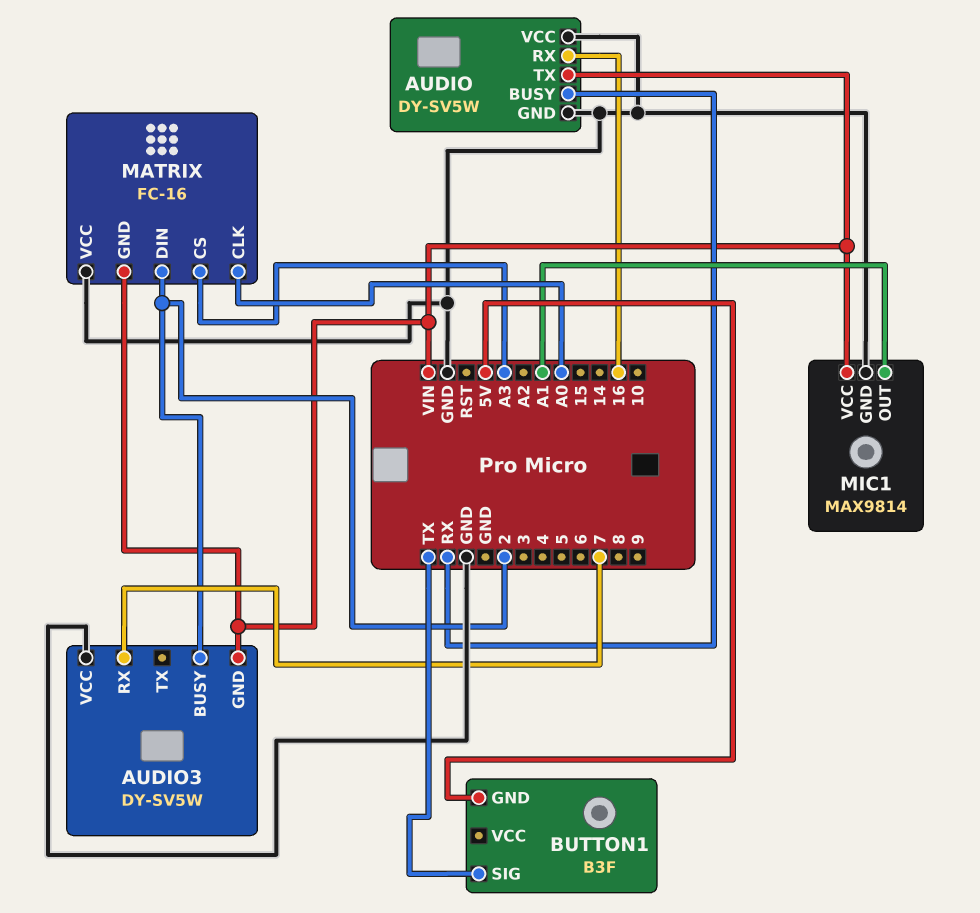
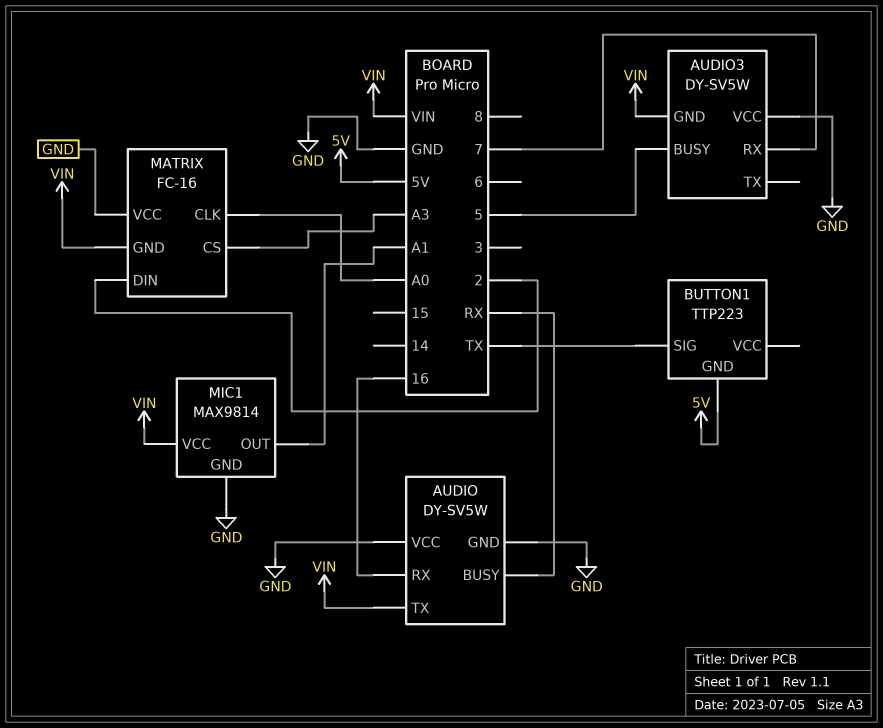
AUDIO3 pin BUSY: 2 -> 5
BUTTON1: B3F -> TTP223

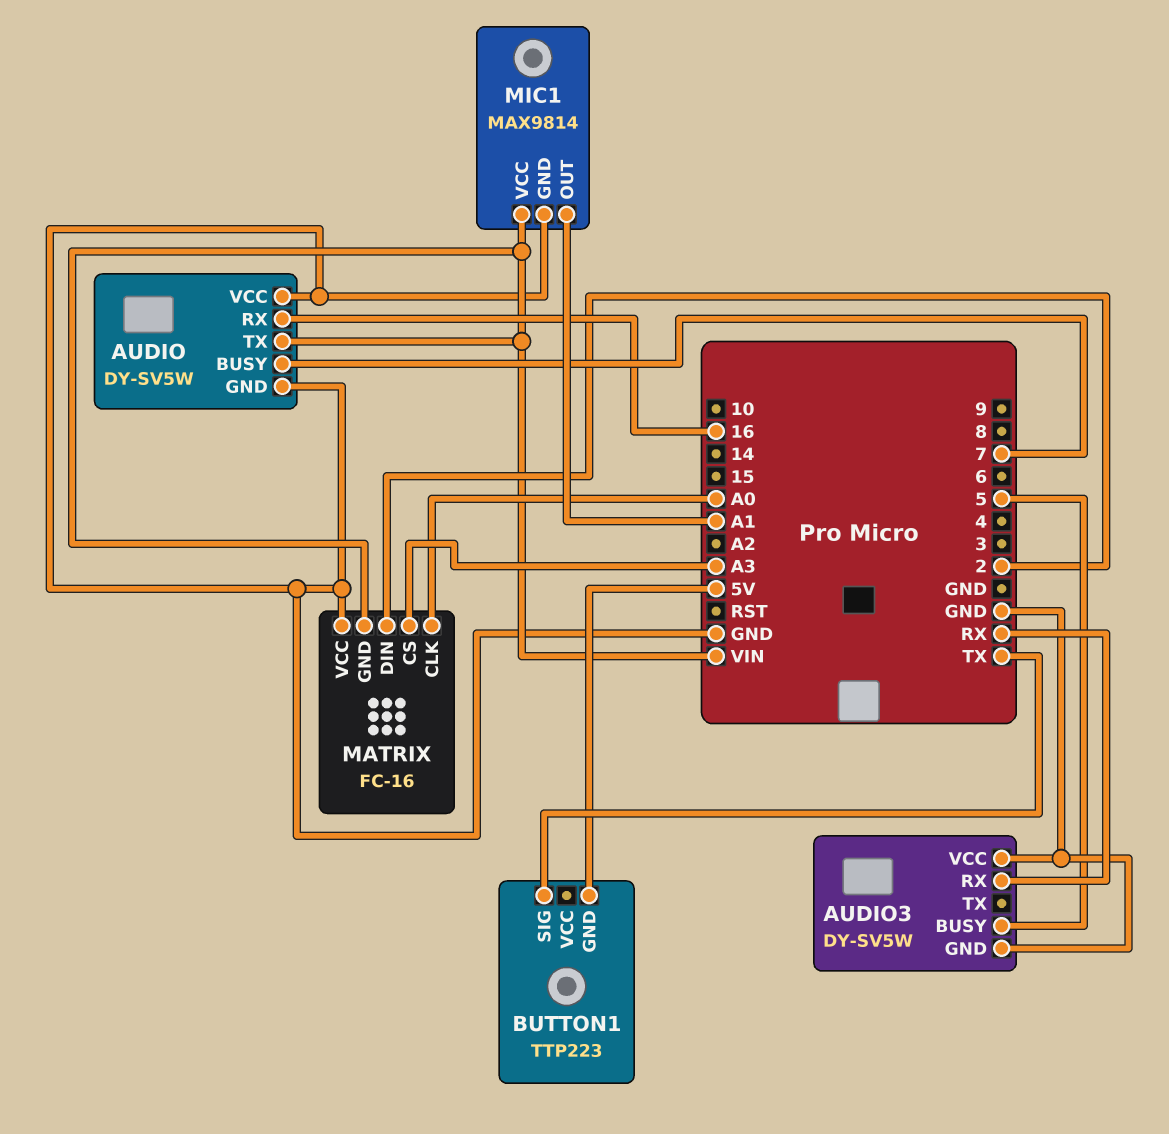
AUDIO pin BUSY: RX -> 7
AUDIO3 pin GND: VIN -> GND
AUDIO3 pin RX: 7 -> RX

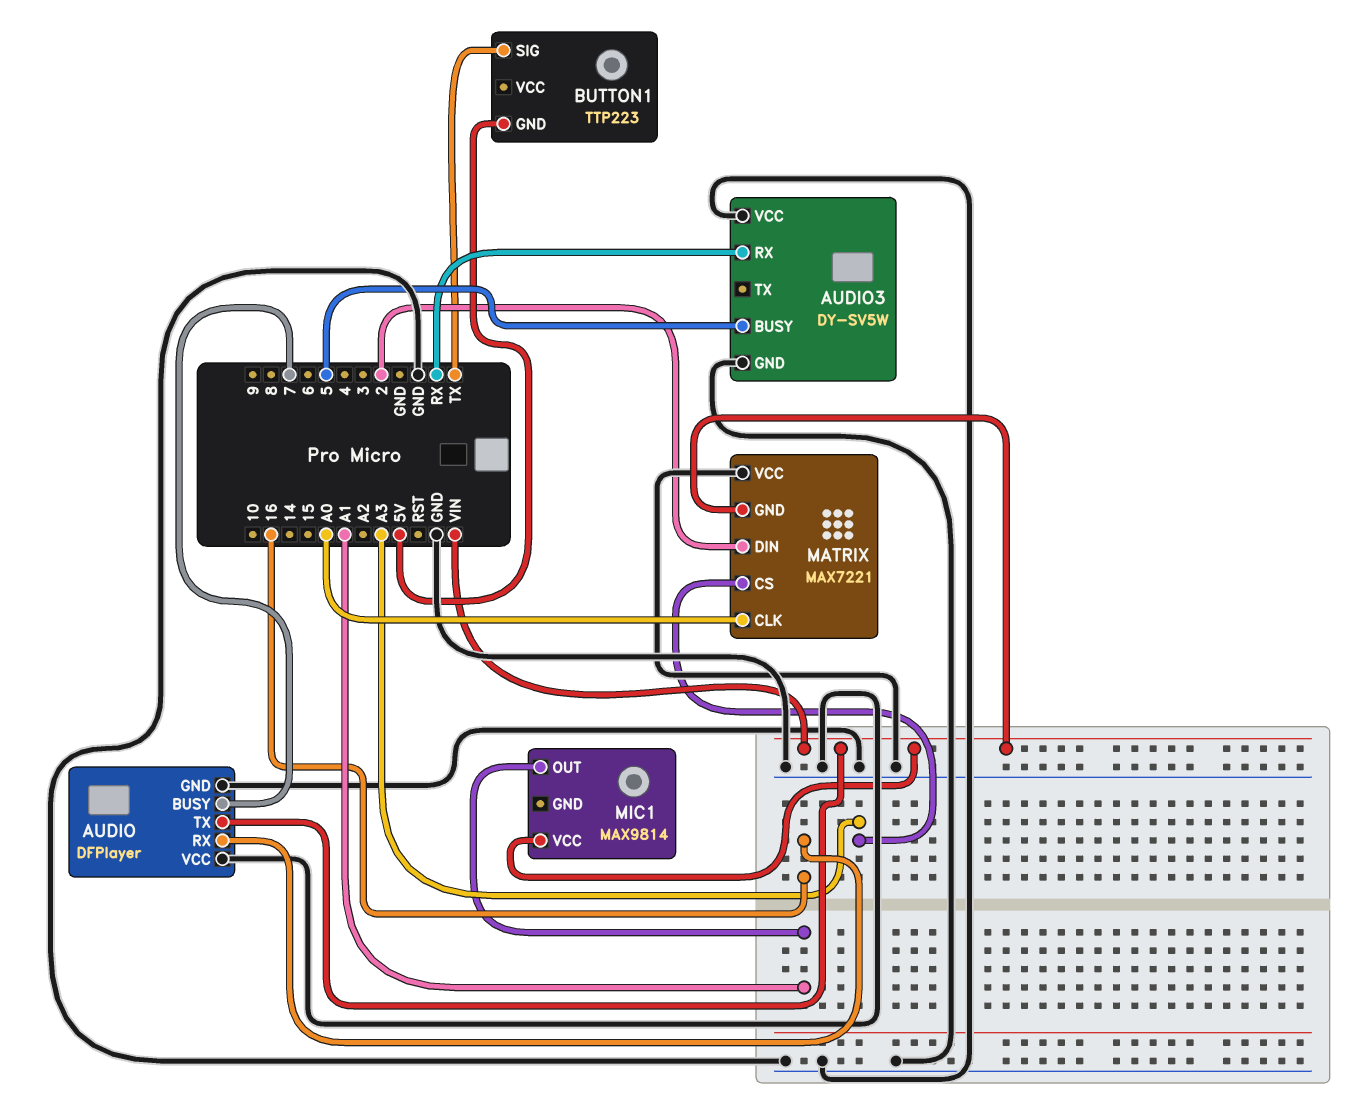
AUDIO: DY-SV5W -> DFPlayer
MATRIX: FC-16 -> MAX7221
MIC1 pin GND: GND -> none

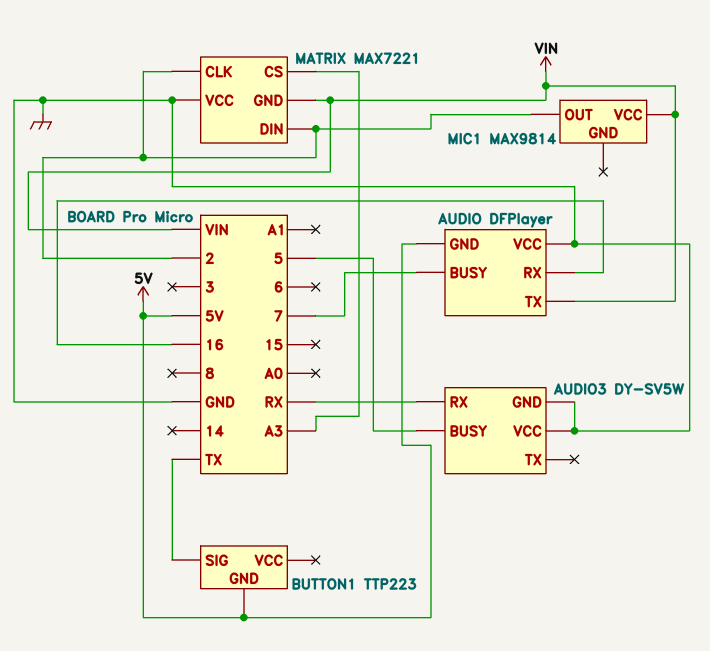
AUDIO pin GND: GND -> 5V
MATRIX pin CLK: A0 -> 2
MIC1 pin OUT: A1 -> 2

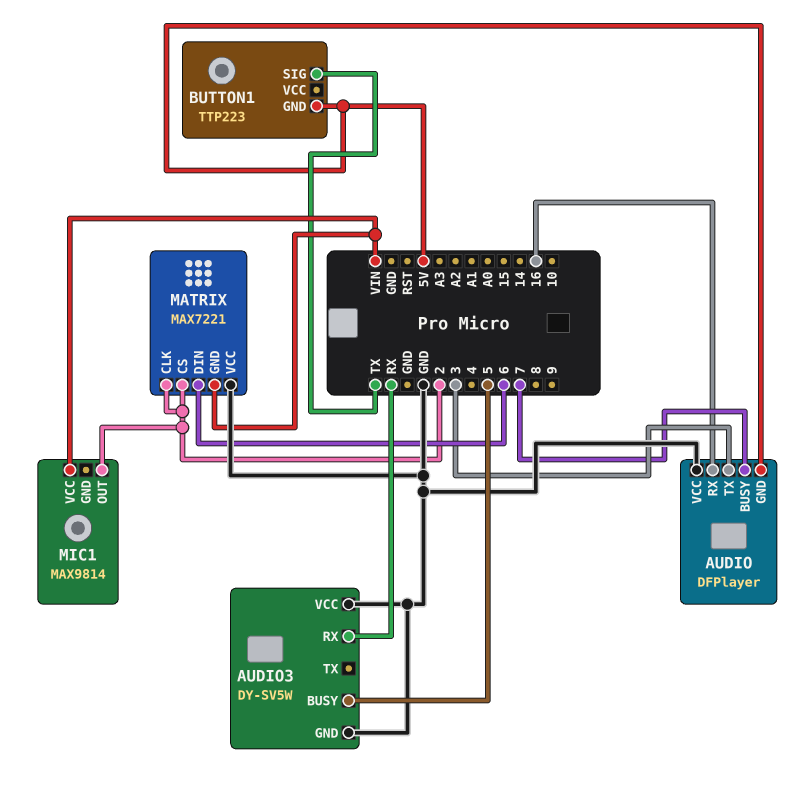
AUDIO pin TX: VIN -> 3
MATRIX pin CS: A3 -> 2
MATRIX pin DIN: 2 -> 6

